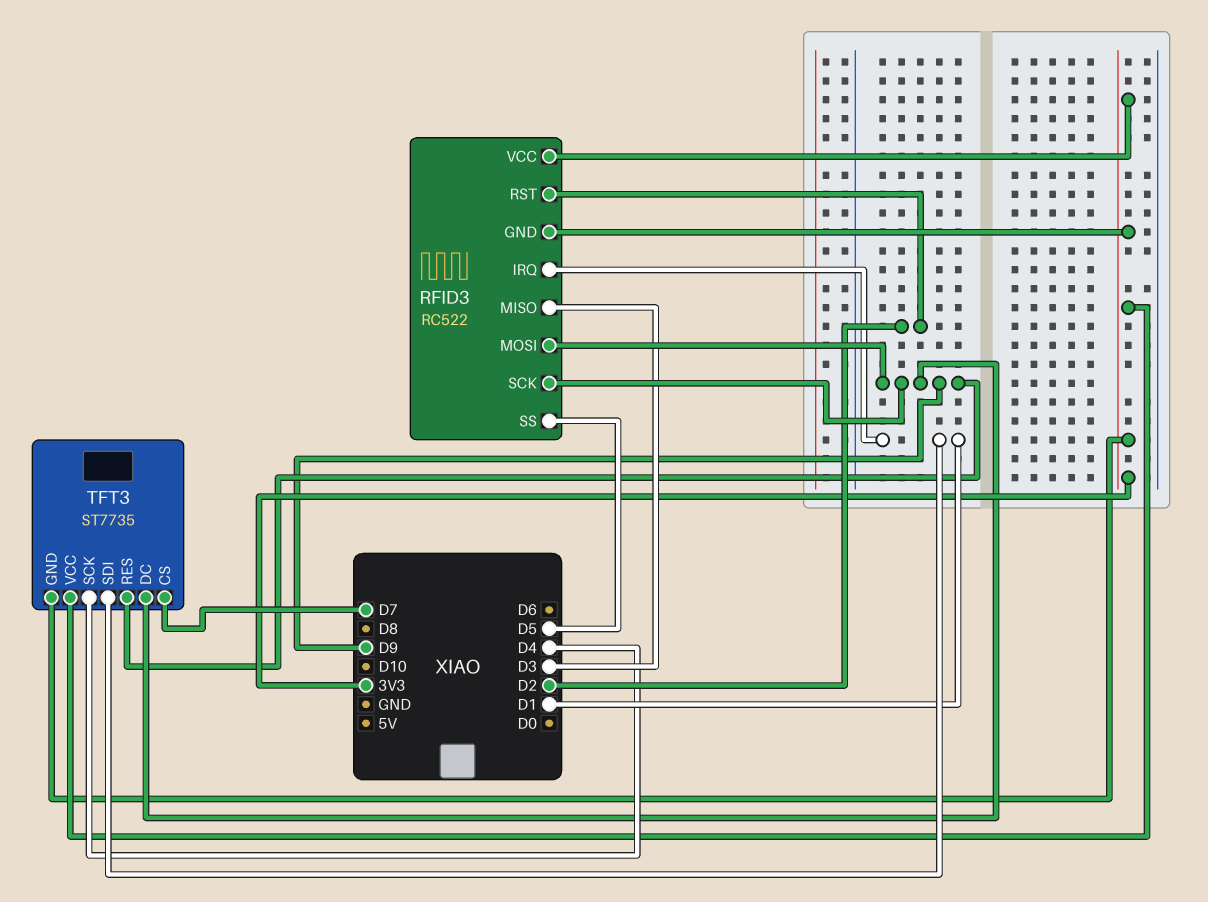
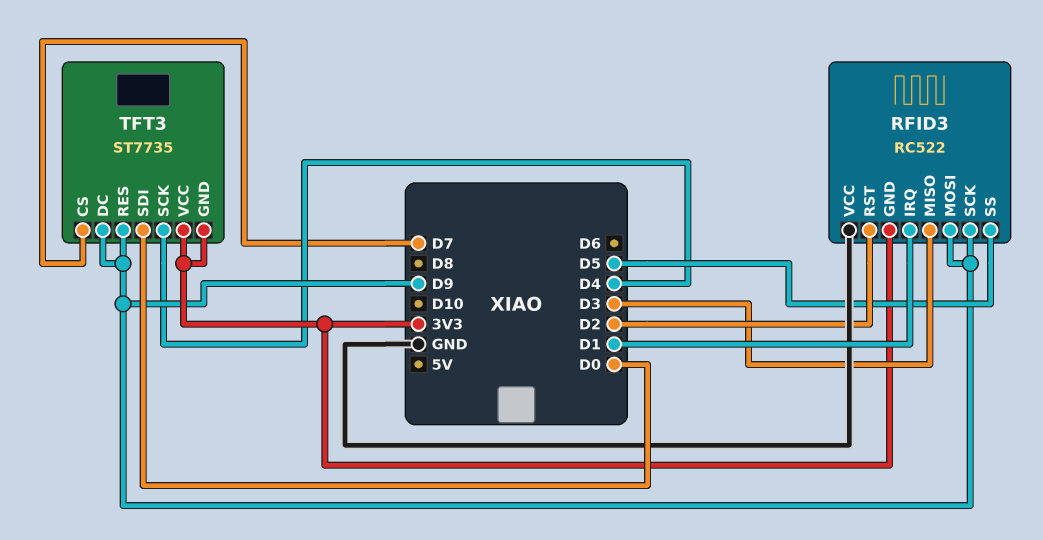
RFID3 pin VCC: 3V3 -> GND
TFT3 pin SDI: D1 -> D0

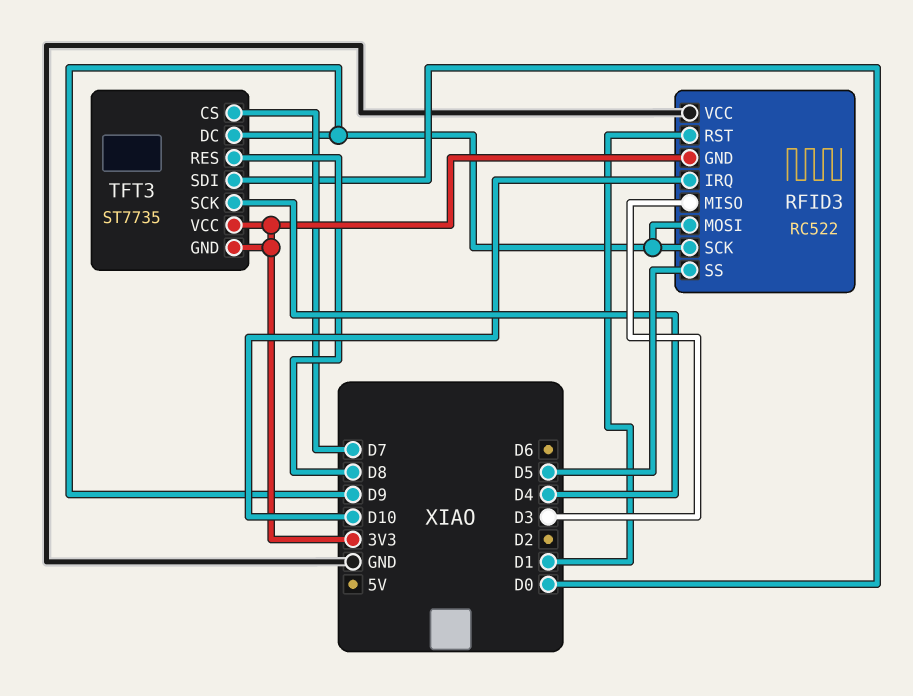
RFID3 pin IRQ: D1 -> D10
RFID3 pin RST: D2 -> D1
TFT3 pin RES: D9 -> D8

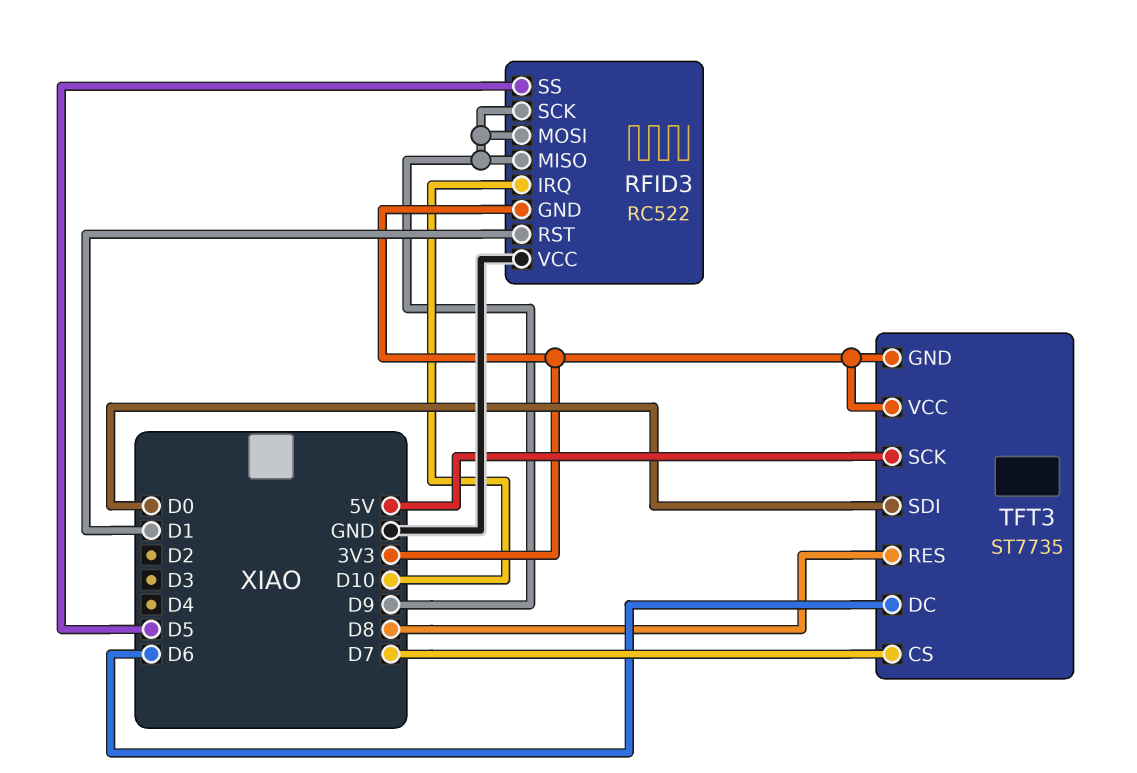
RFID3 pin MISO: D3 -> D9
TFT3 pin DC: D9 -> D6
TFT3 pin SCK: D4 -> 5V

